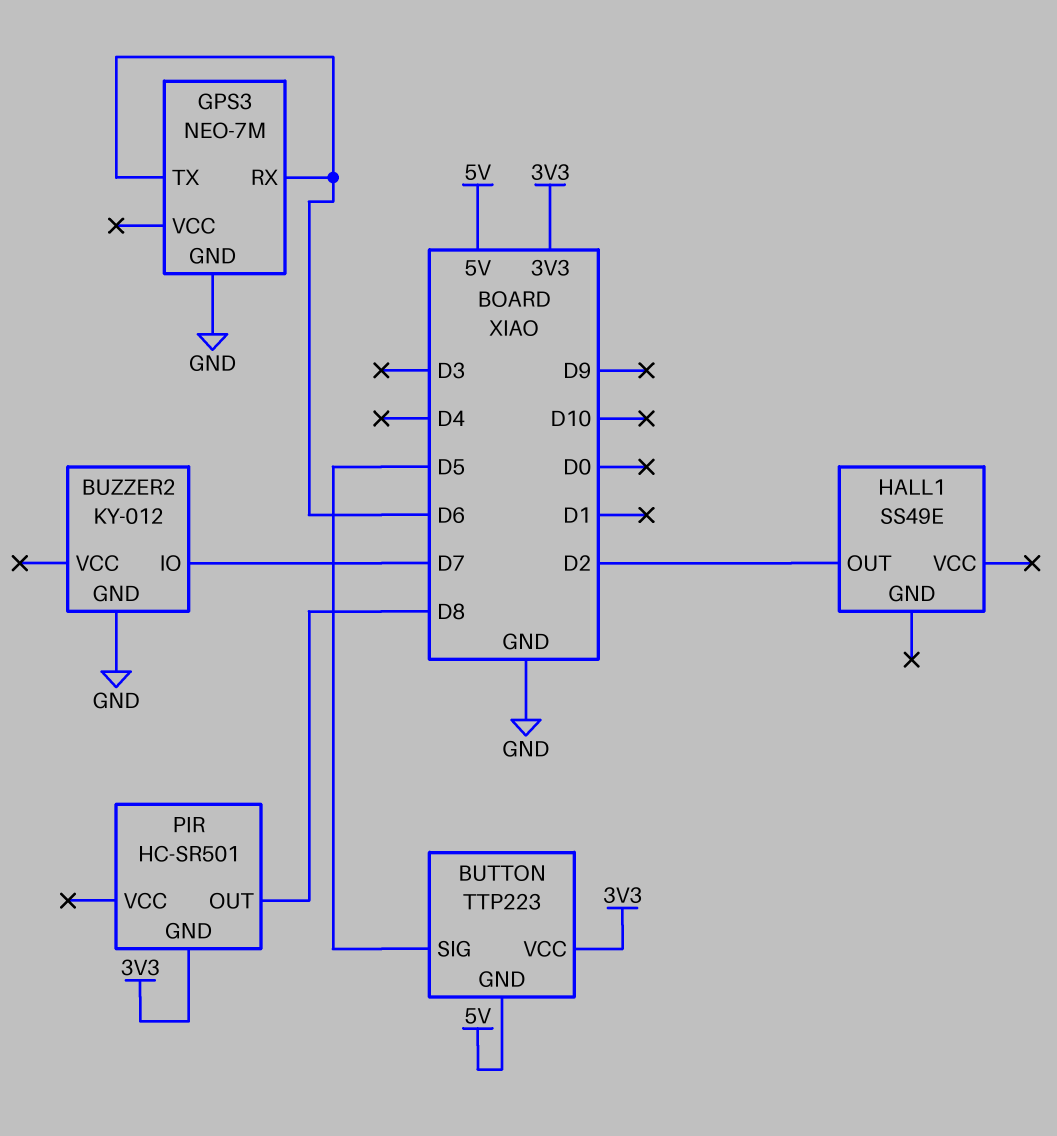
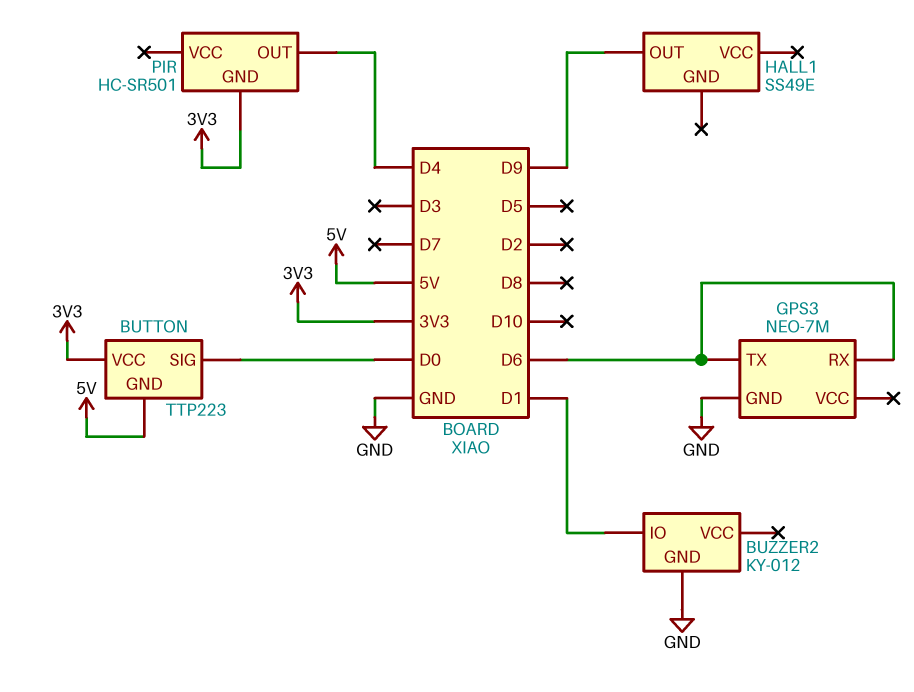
BUTTON pin SIG: D5 -> D0
BUZZER2 pin IO: D7 -> D1
HALL1 pin OUT: D2 -> D9
PIR pin OUT: D8 -> D4

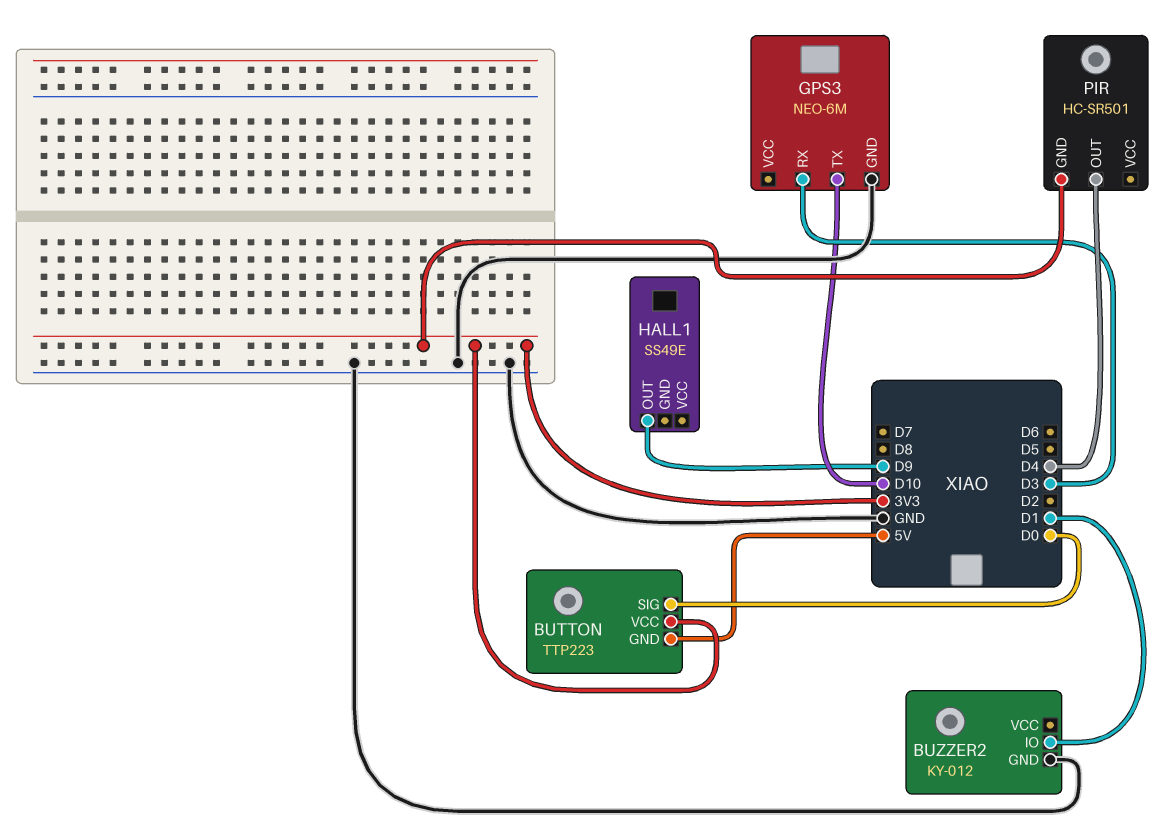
GPS3: NEO-7M -> NEO-6M
GPS3 pin RX: D6 -> D3
GPS3 pin TX: D6 -> D10

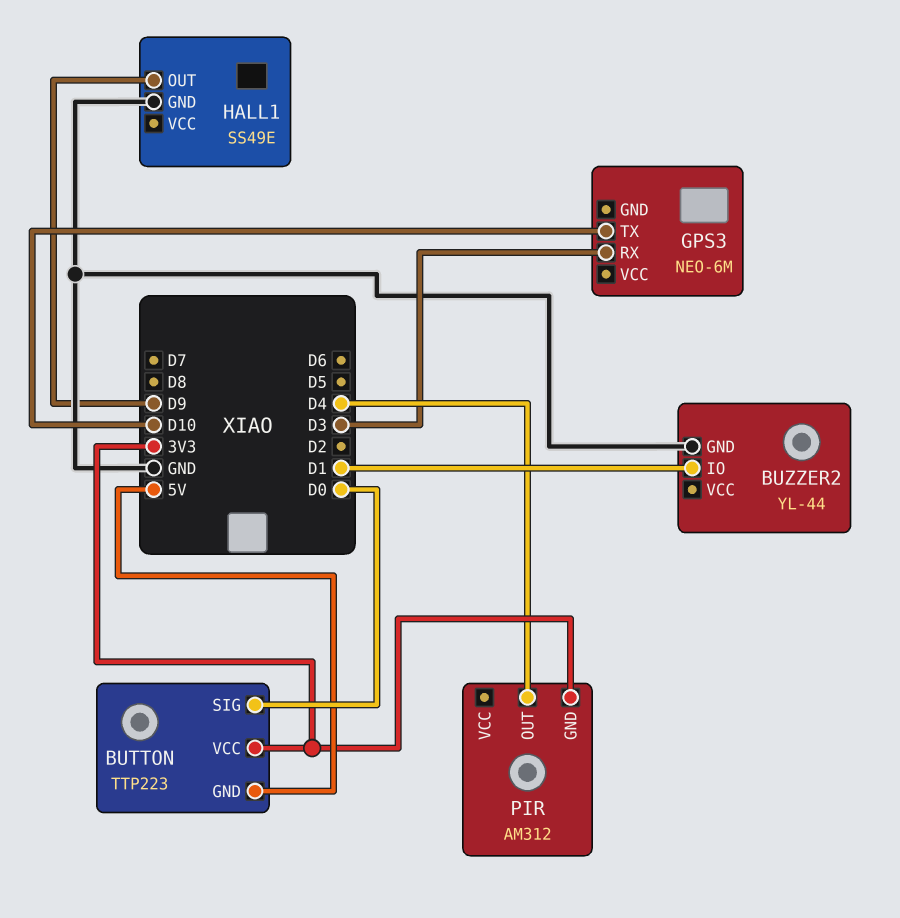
BUZZER2: KY-012 -> YL-44
GPS3 pin GND: GND -> none
HALL1 pin GND: none -> GND
PIR: HC-SR501 -> AM312

